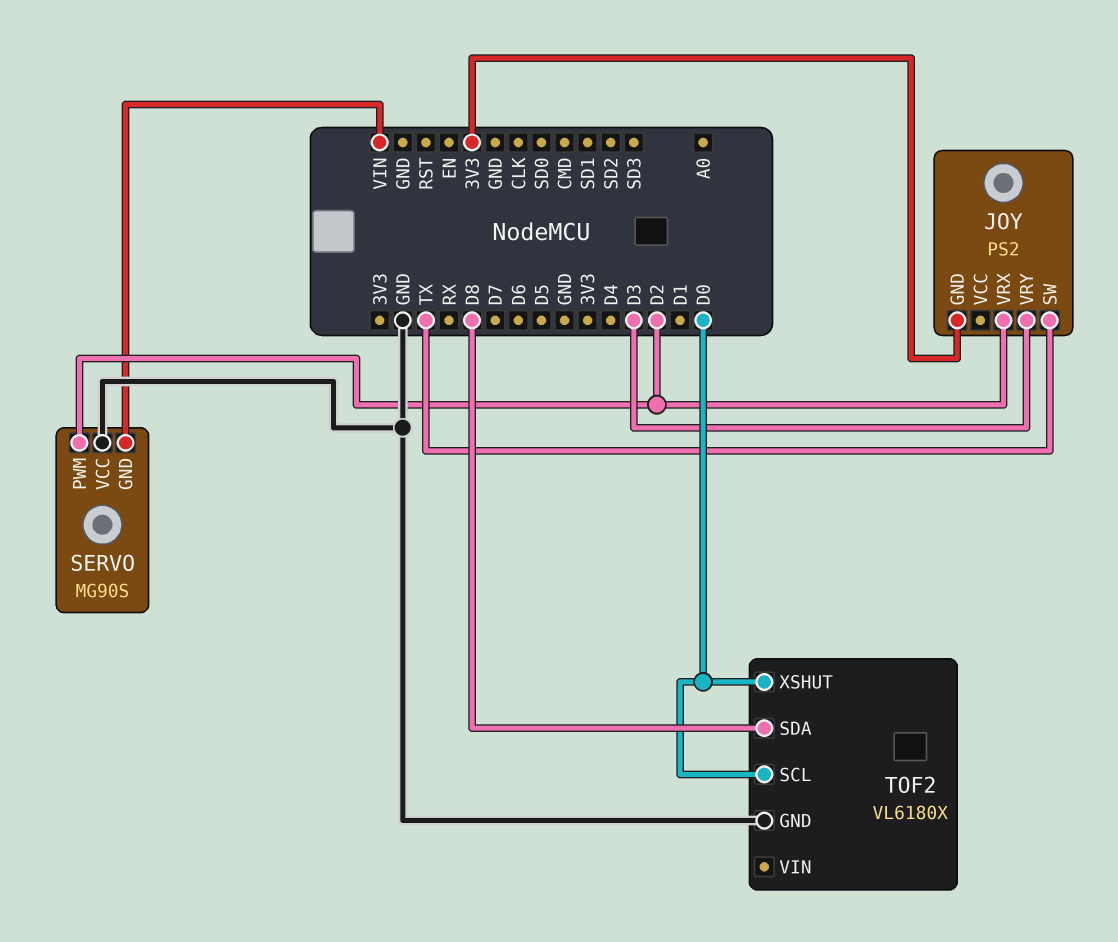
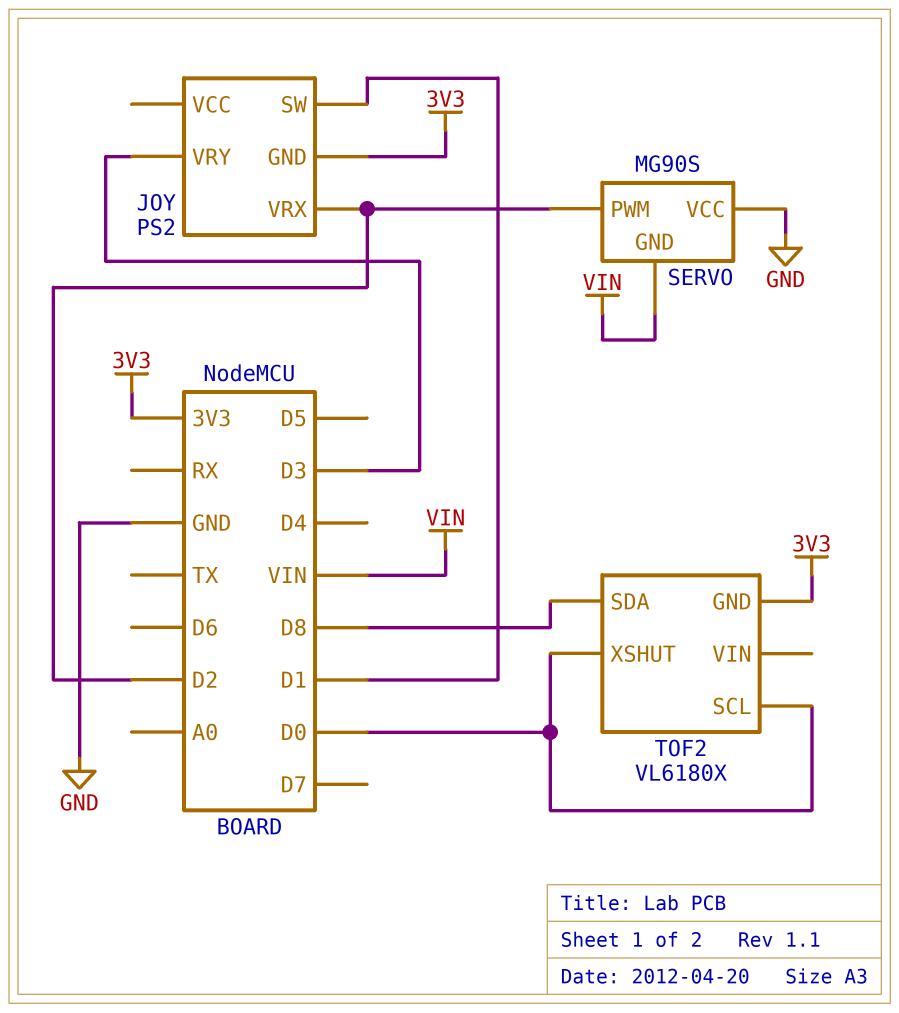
JOY pin SW: TX -> D1
TOF2 pin GND: GND -> 3V3

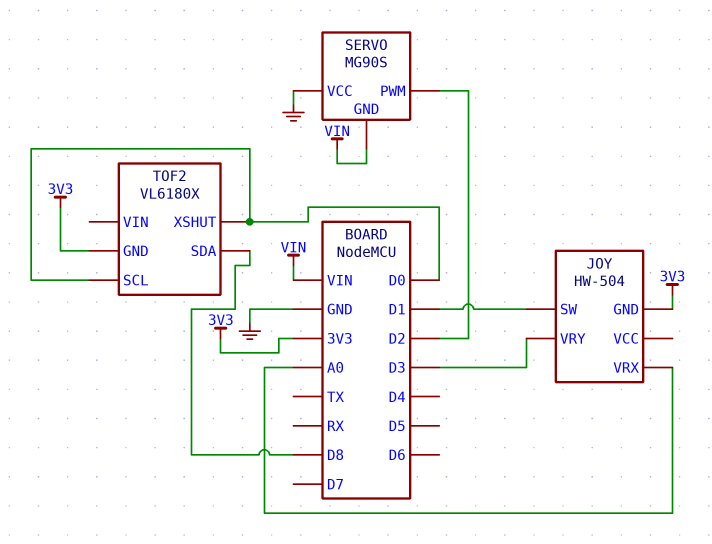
JOY: PS2 -> HW-504
JOY pin VRX: D2 -> A0

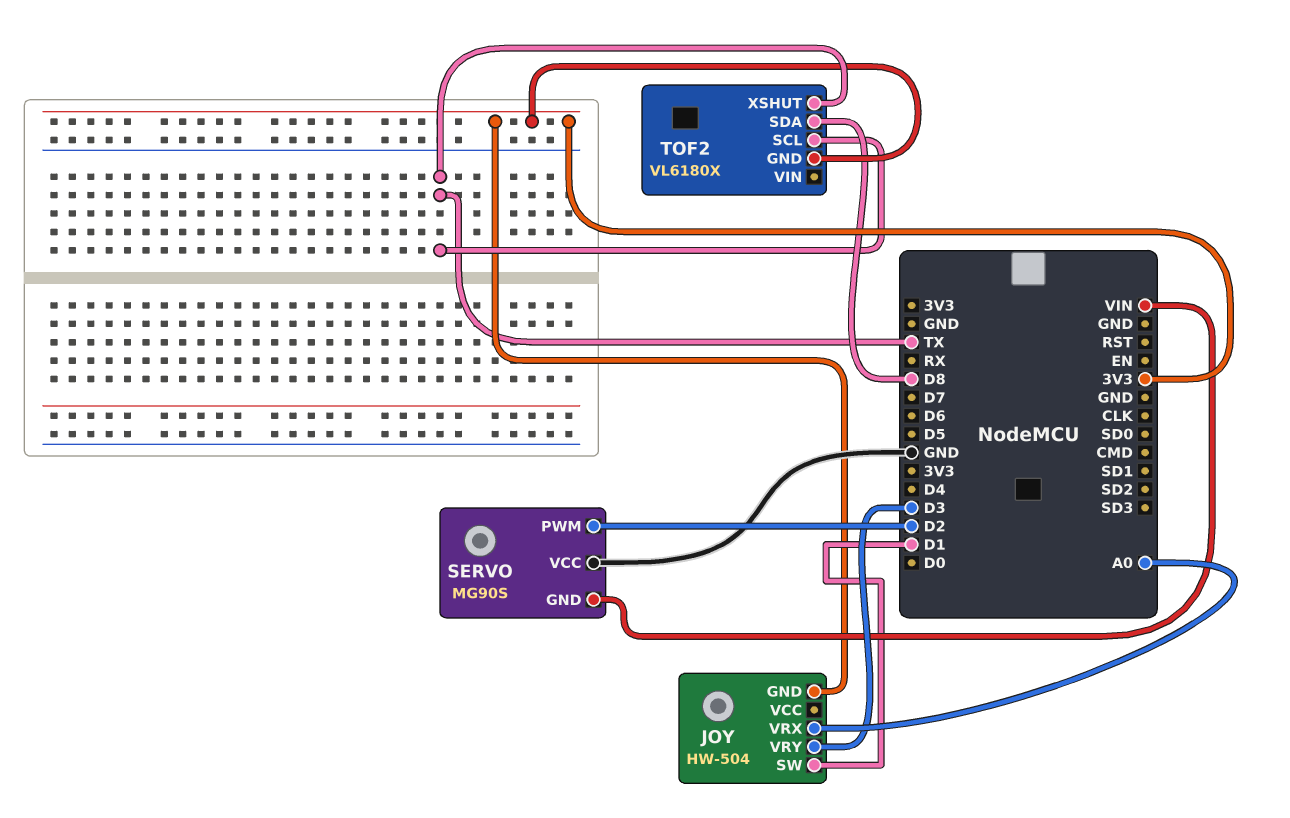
TOF2 pin SCL: D0 -> TX
TOF2 pin XSHUT: D0 -> TX

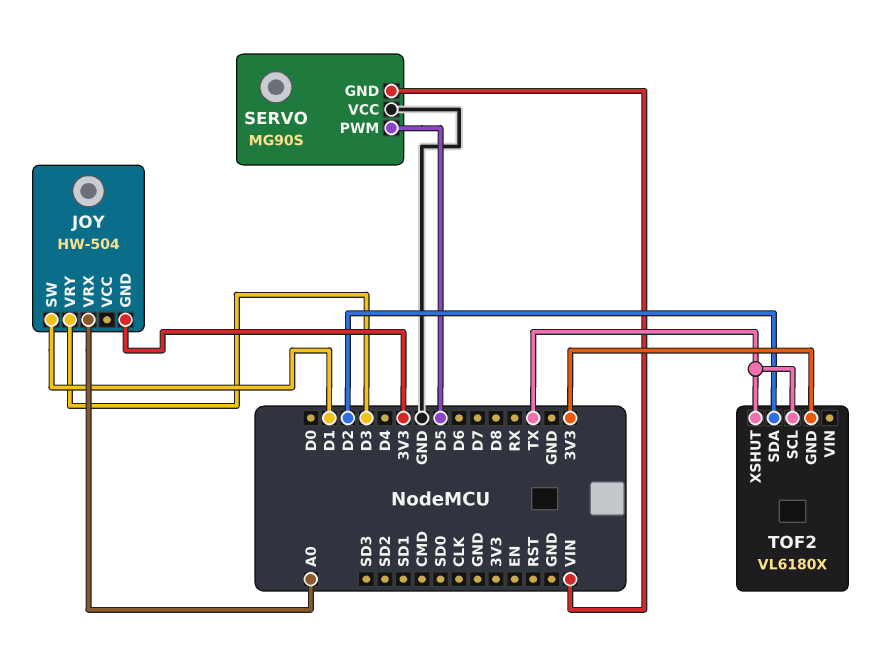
SERVO pin PWM: D2 -> D5
TOF2 pin SDA: D8 -> D2

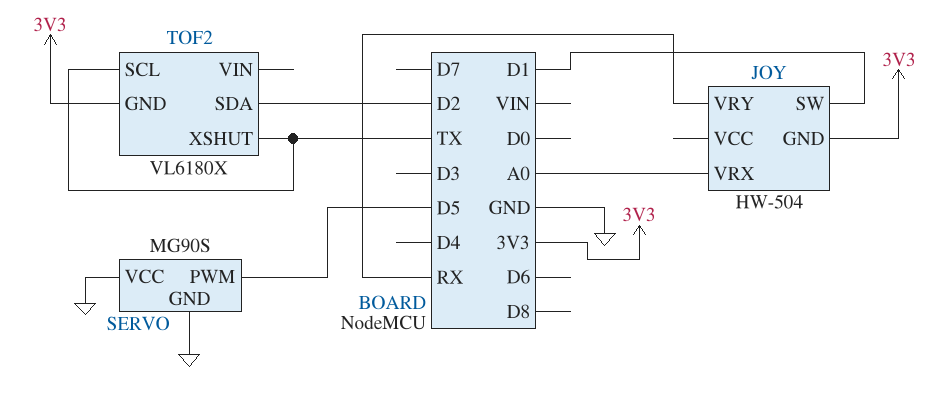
JOY pin VRY: D3 -> RX
SERVO pin GND: VIN -> GND

